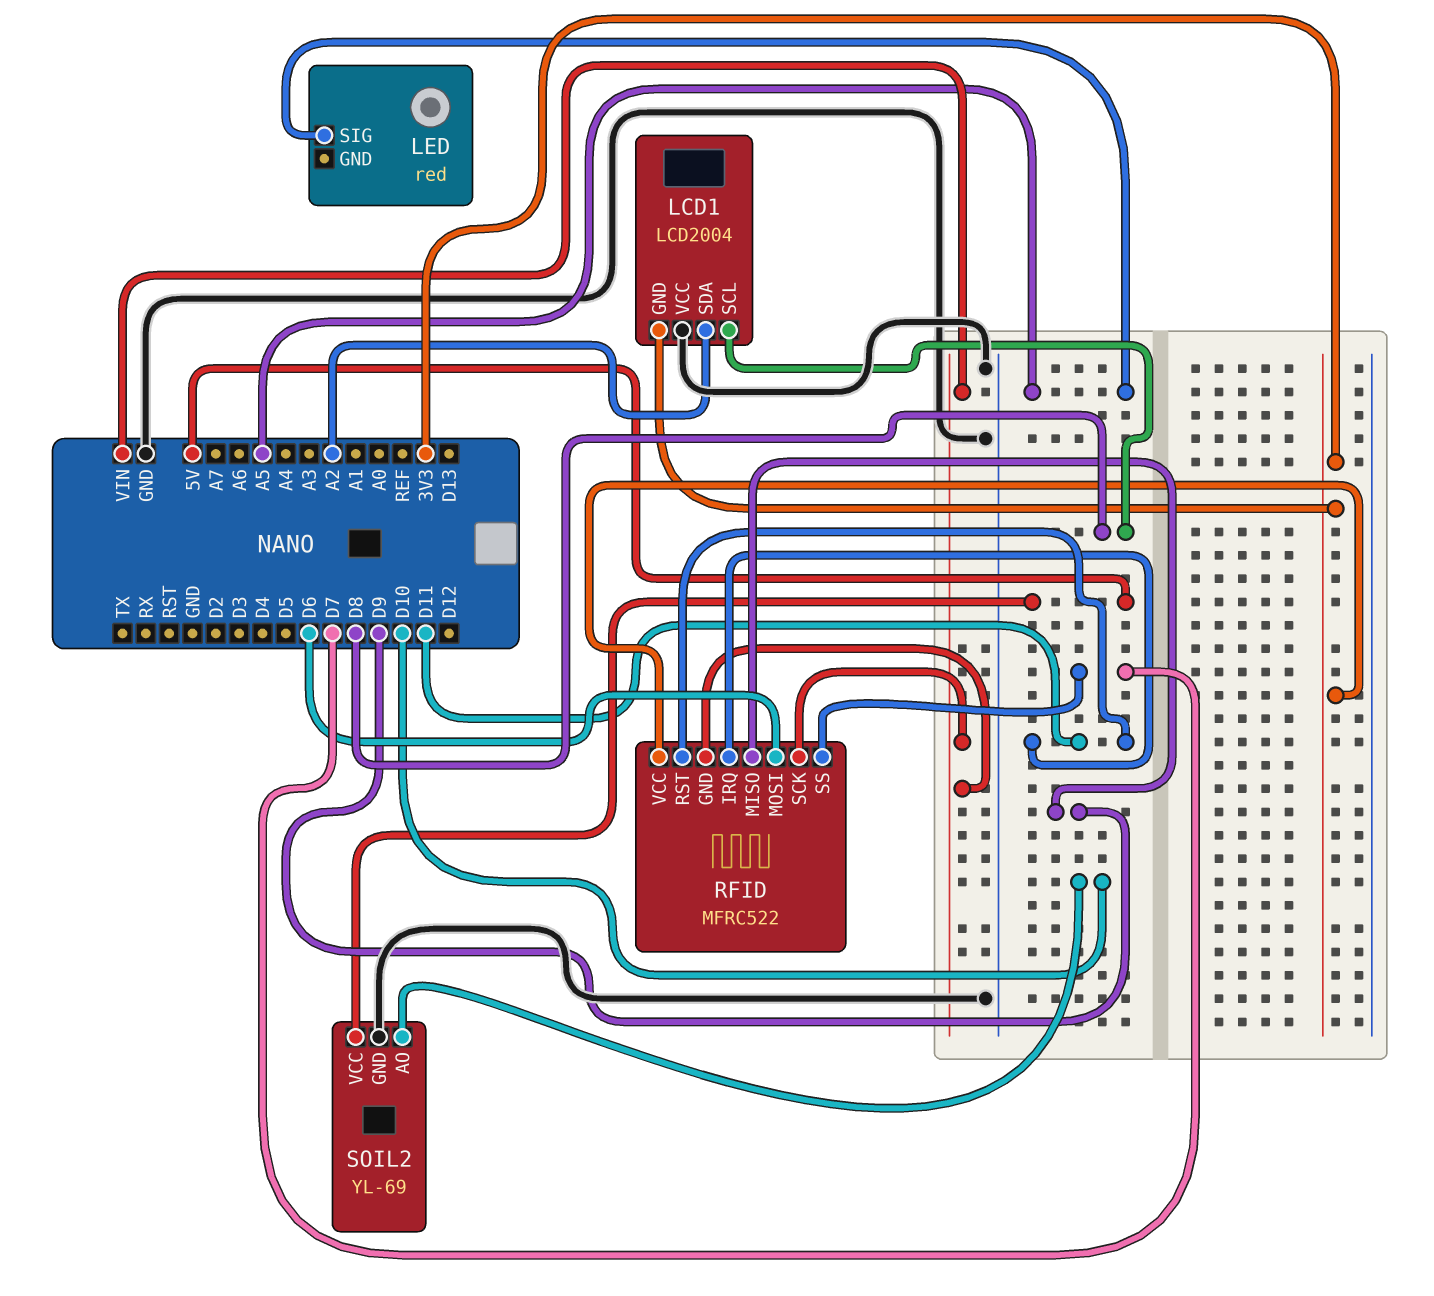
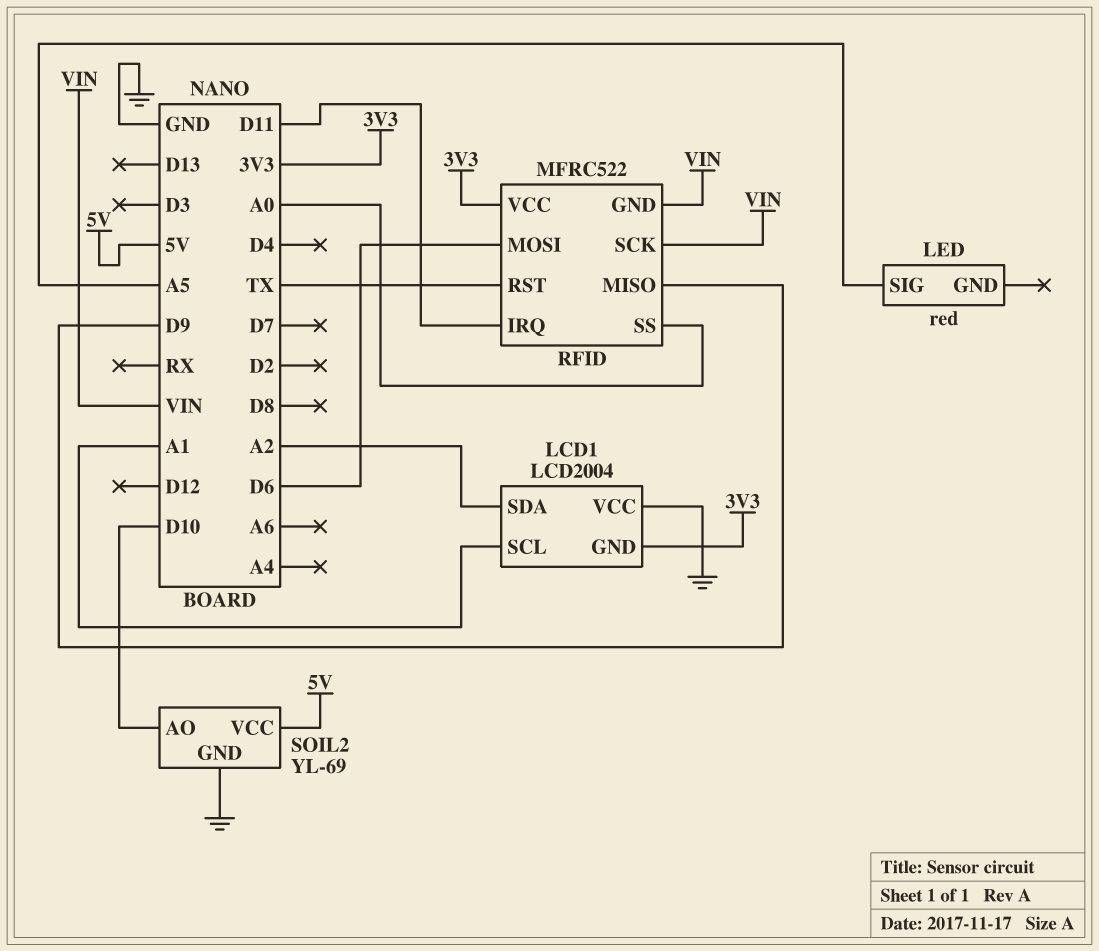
LCD1 pin SCL: D8 -> A1
RFID pin RST: D11 -> TX
RFID pin SS: D7 -> A0

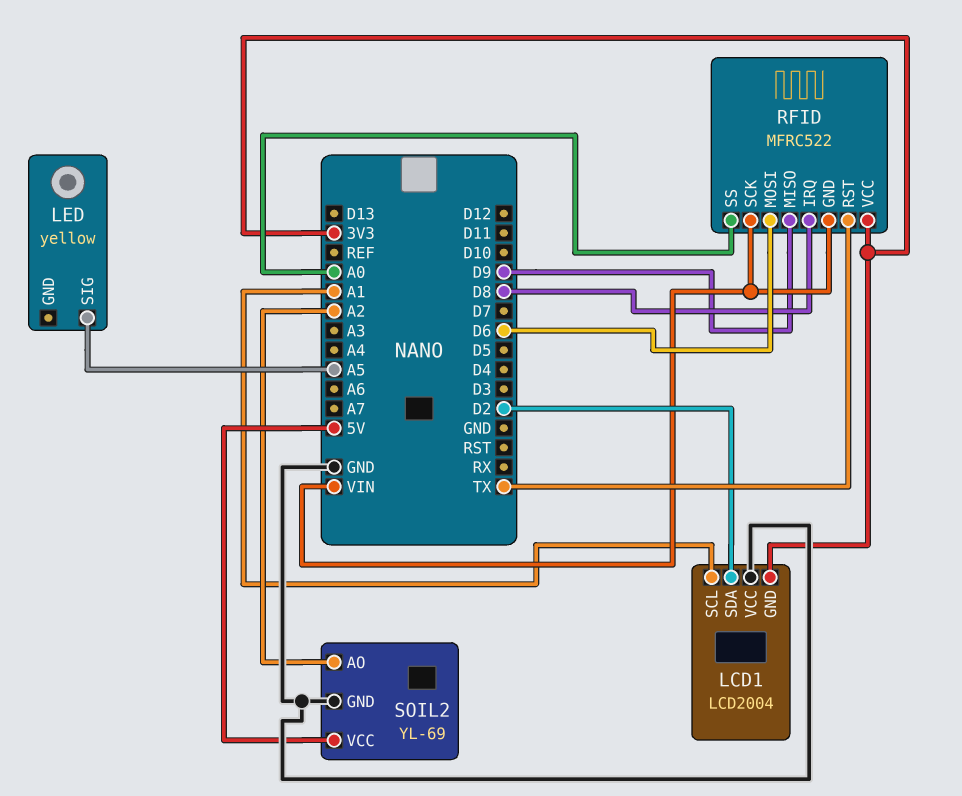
LCD1 pin SDA: A2 -> D2
LED: red -> yellow
RFID pin IRQ: D11 -> D8
SOIL2 pin AO: D10 -> A2

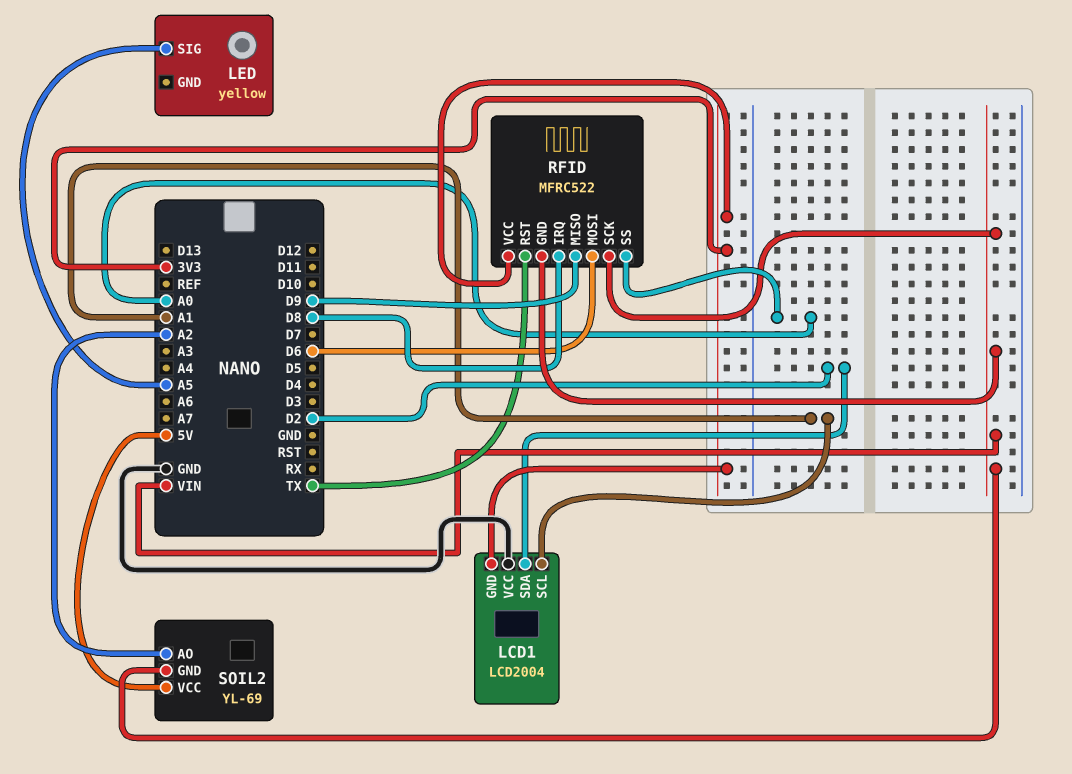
SOIL2 pin GND: GND -> VIN

